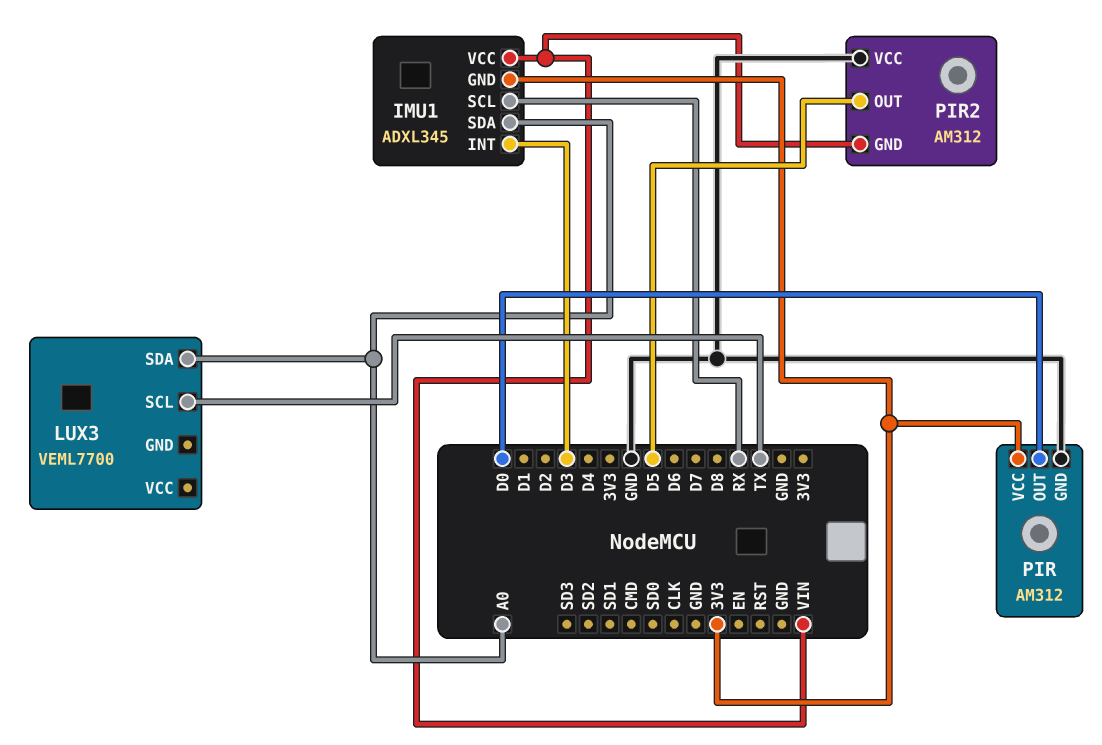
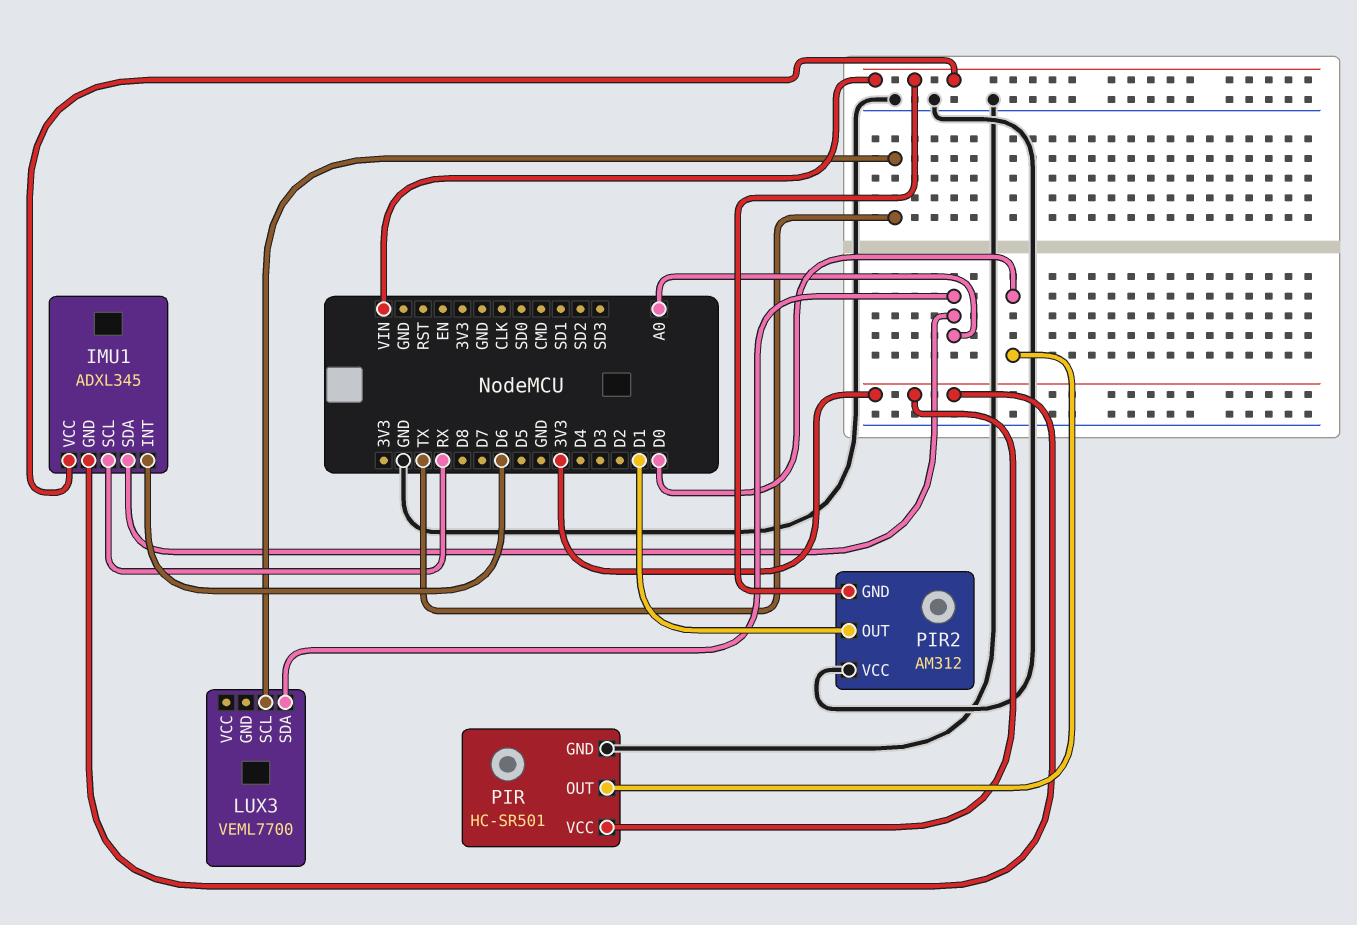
IMU1 pin INT: D3 -> D6
PIR: AM312 -> HC-SR501
PIR2 pin OUT: D5 -> D1

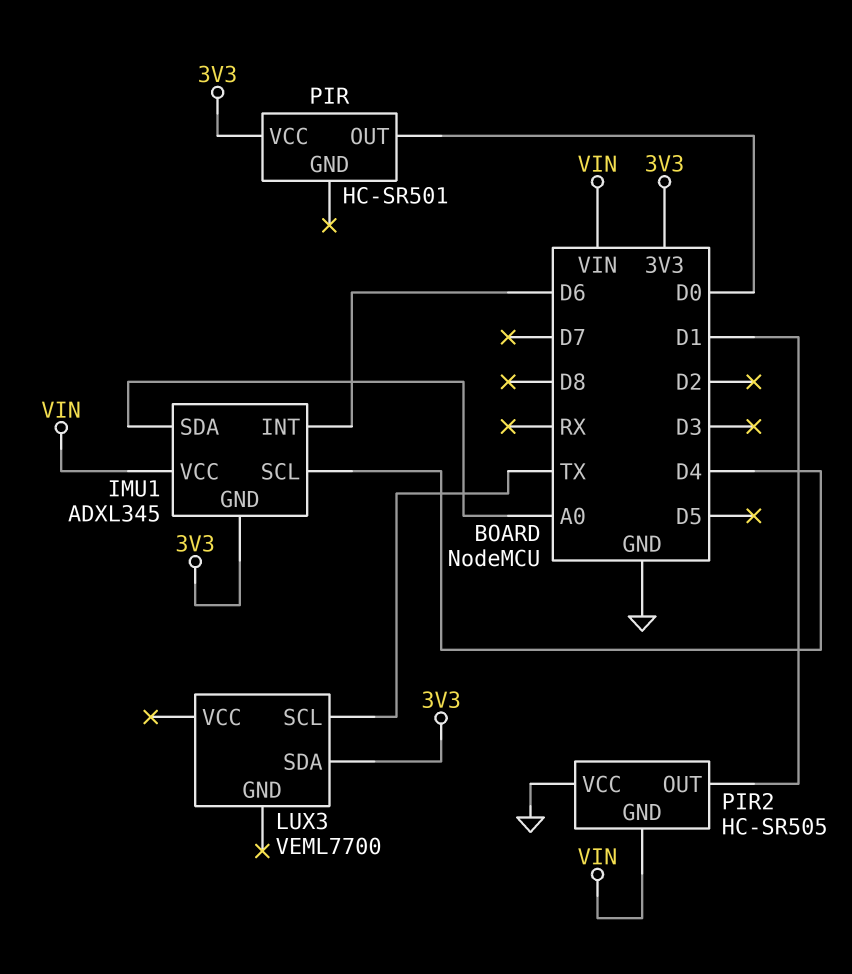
IMU1 pin SCL: RX -> D4
LUX3 pin SDA: A0 -> 3V3
PIR pin GND: GND -> none
PIR2: AM312 -> HC-SR505

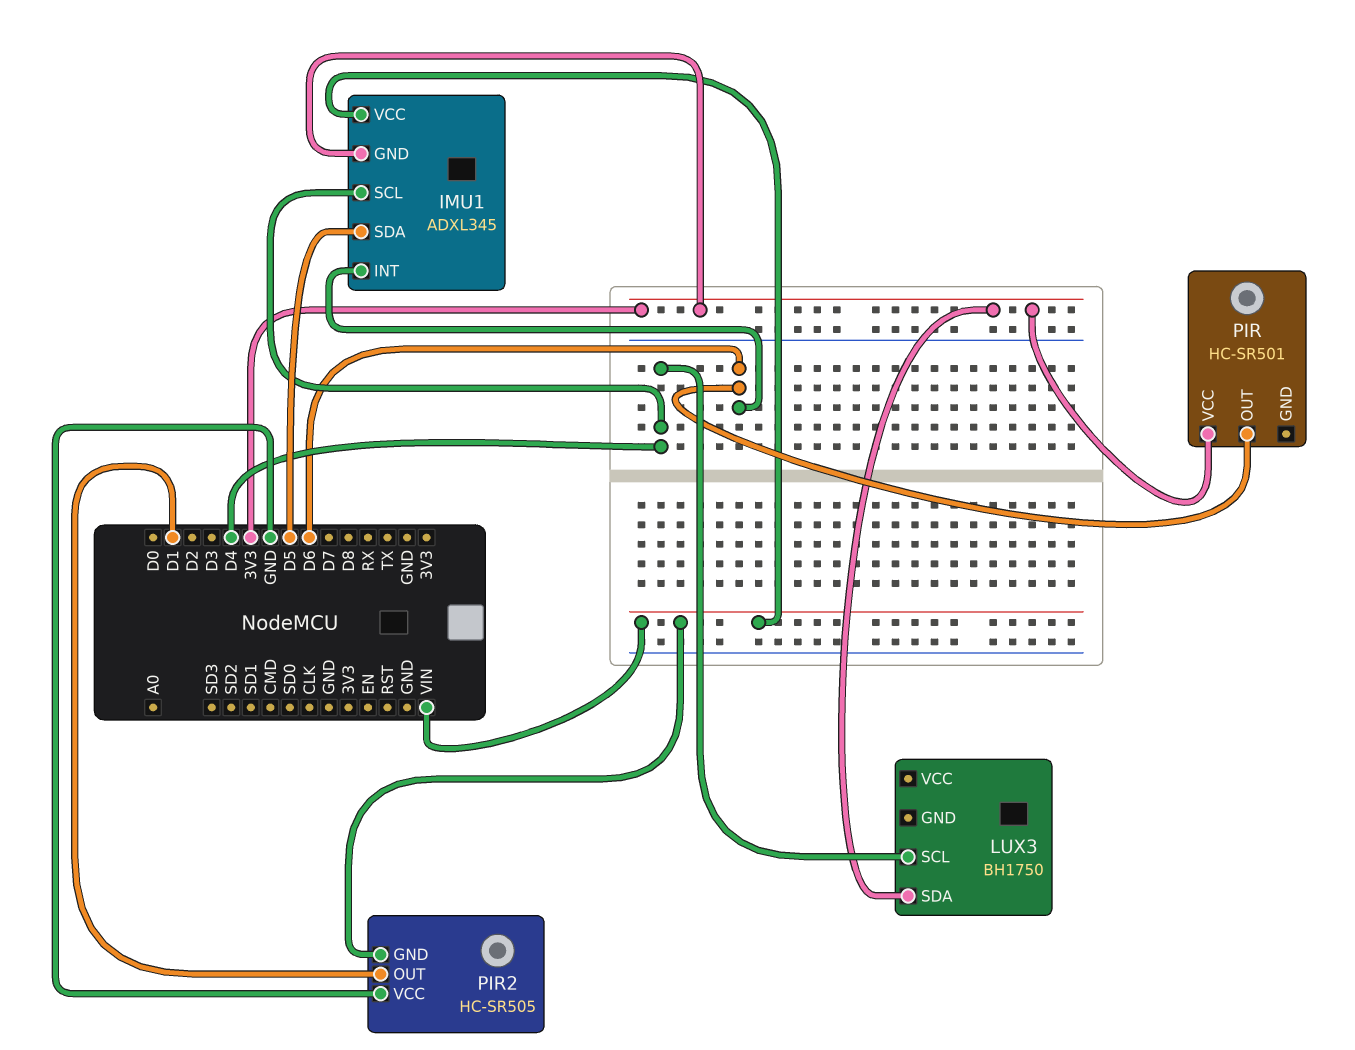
IMU1 pin SDA: A0 -> D5
LUX3: VEML7700 -> BH1750
LUX3 pin SCL: TX -> D4
PIR pin OUT: D0 -> D6

